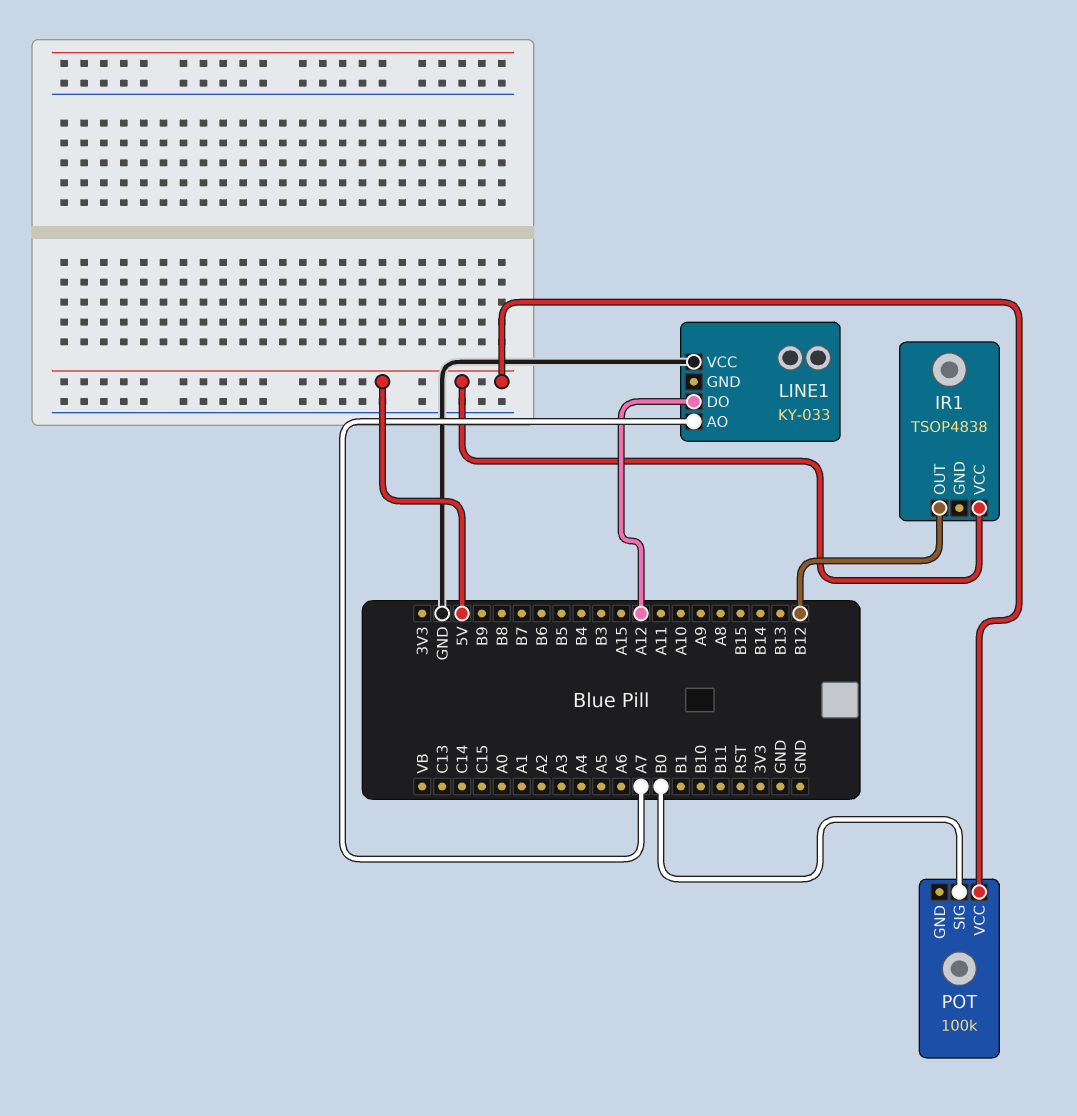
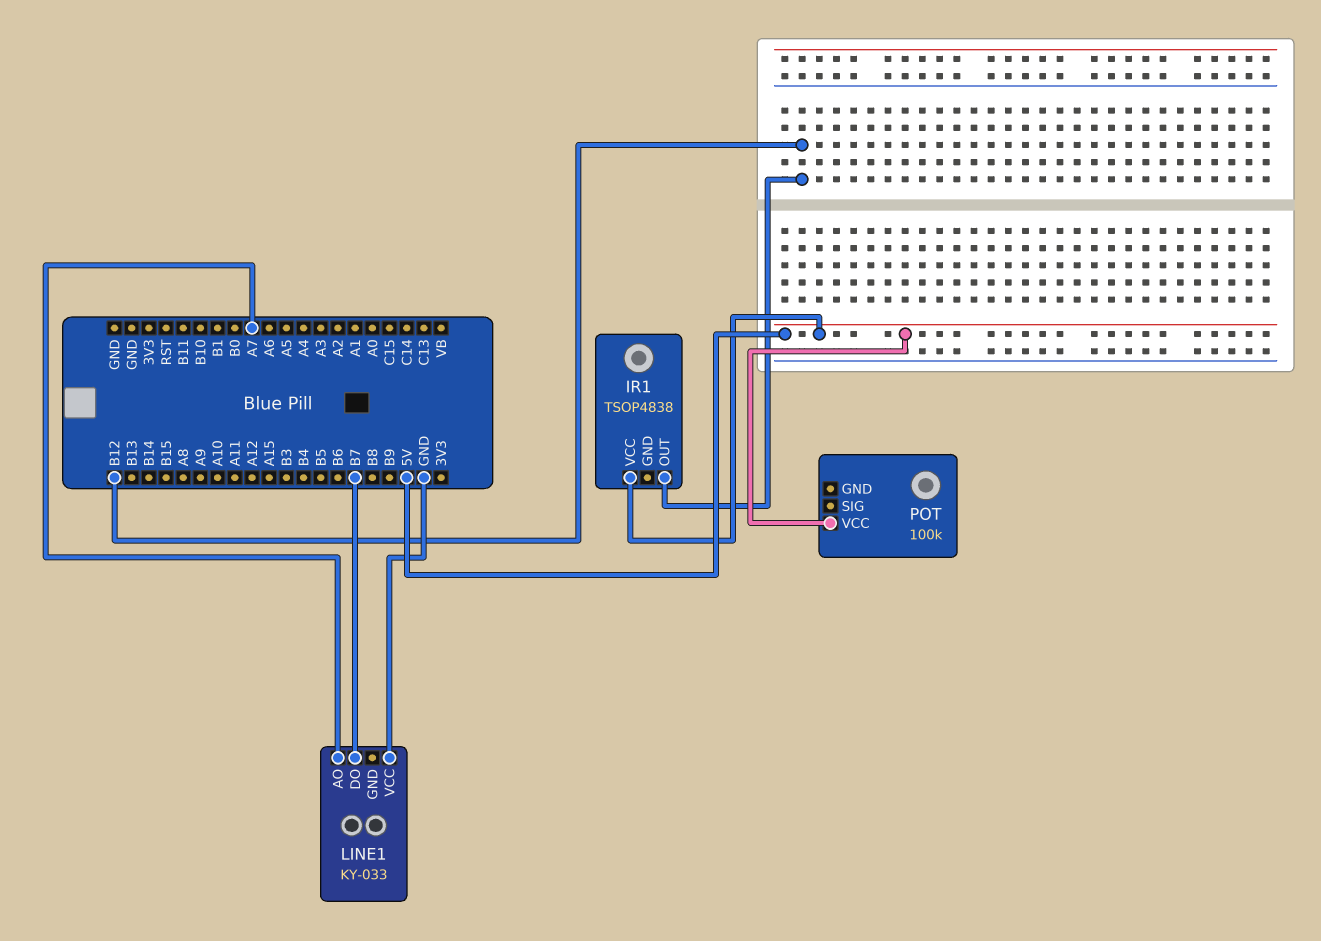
LINE1 pin DO: A12 -> B7
POT pin SIG: B0 -> none

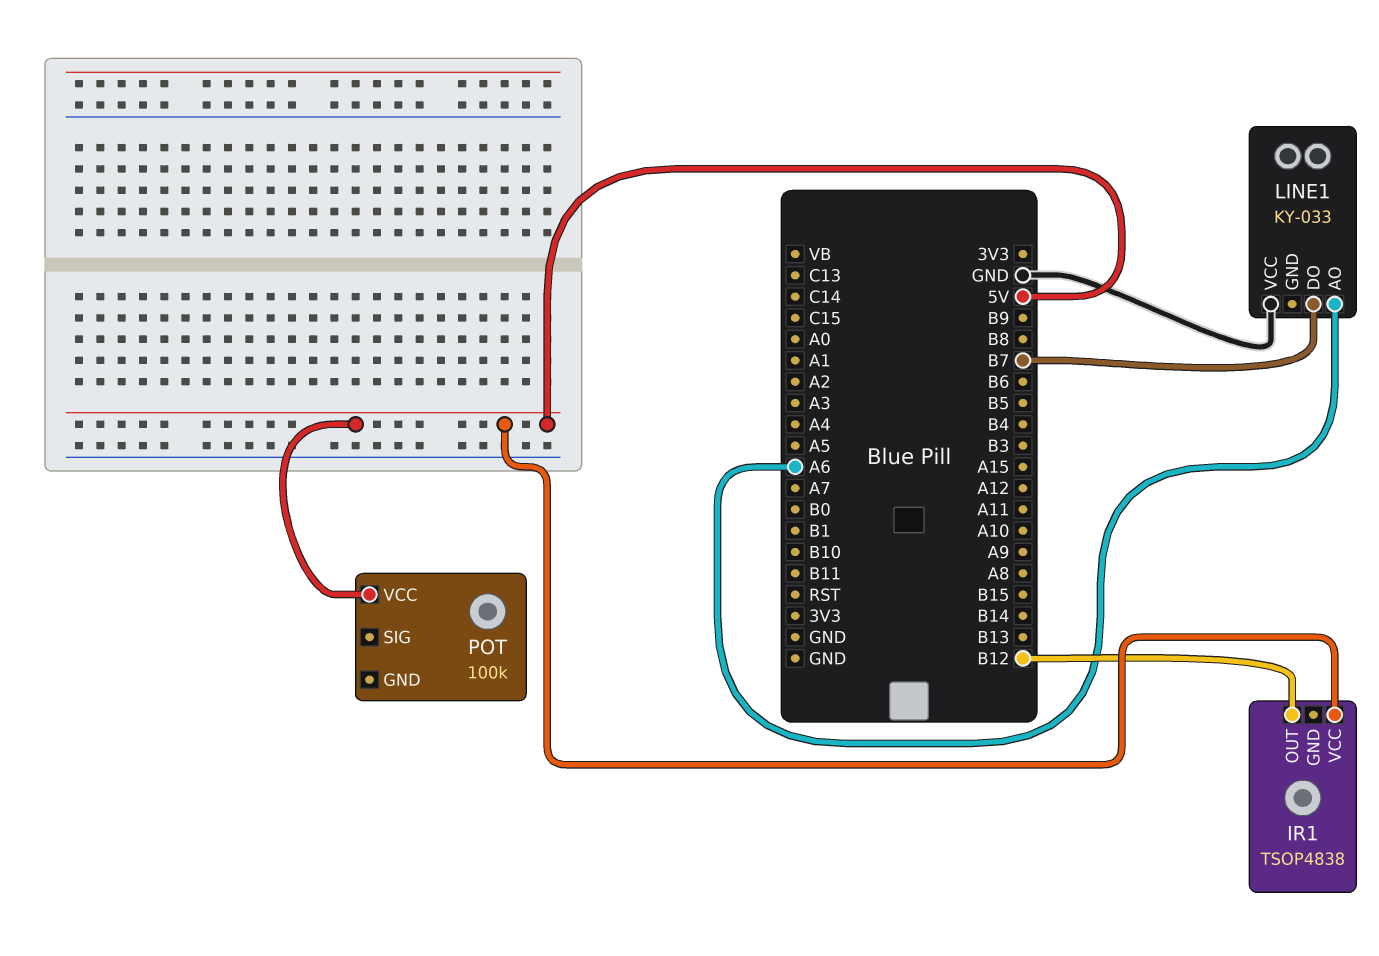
LINE1 pin AO: A7 -> A6

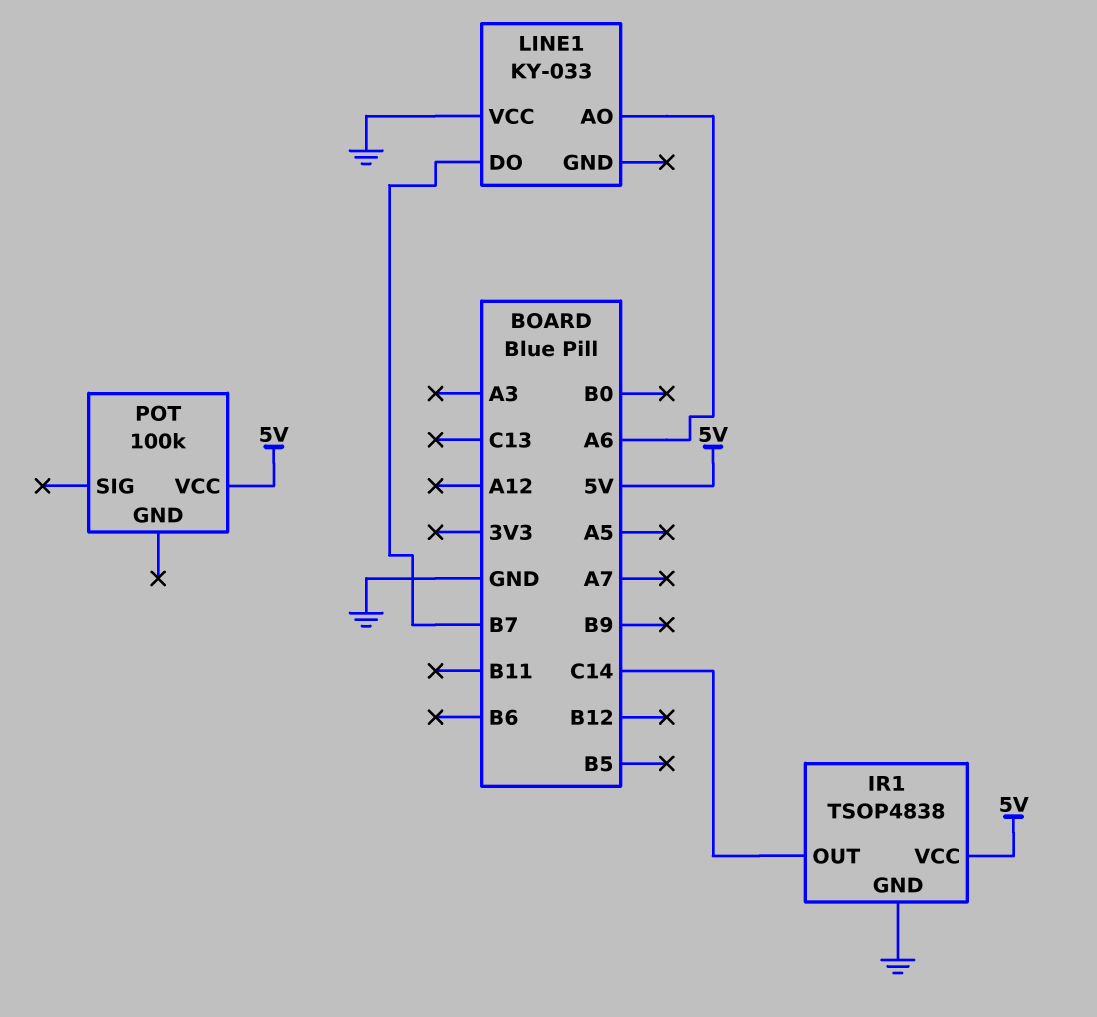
IR1 pin GND: none -> GND
IR1 pin OUT: B12 -> C14

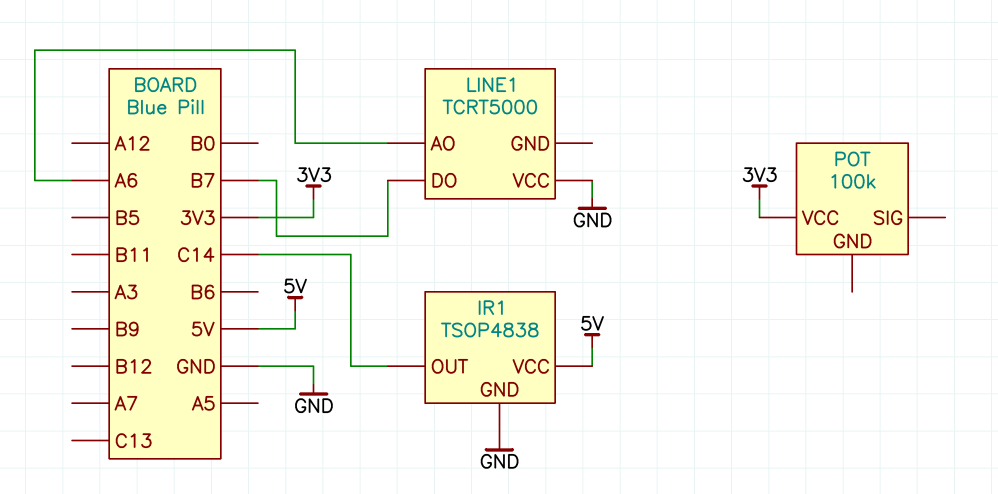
LINE1: KY-033 -> TCRT5000
POT pin VCC: 5V -> 3V3

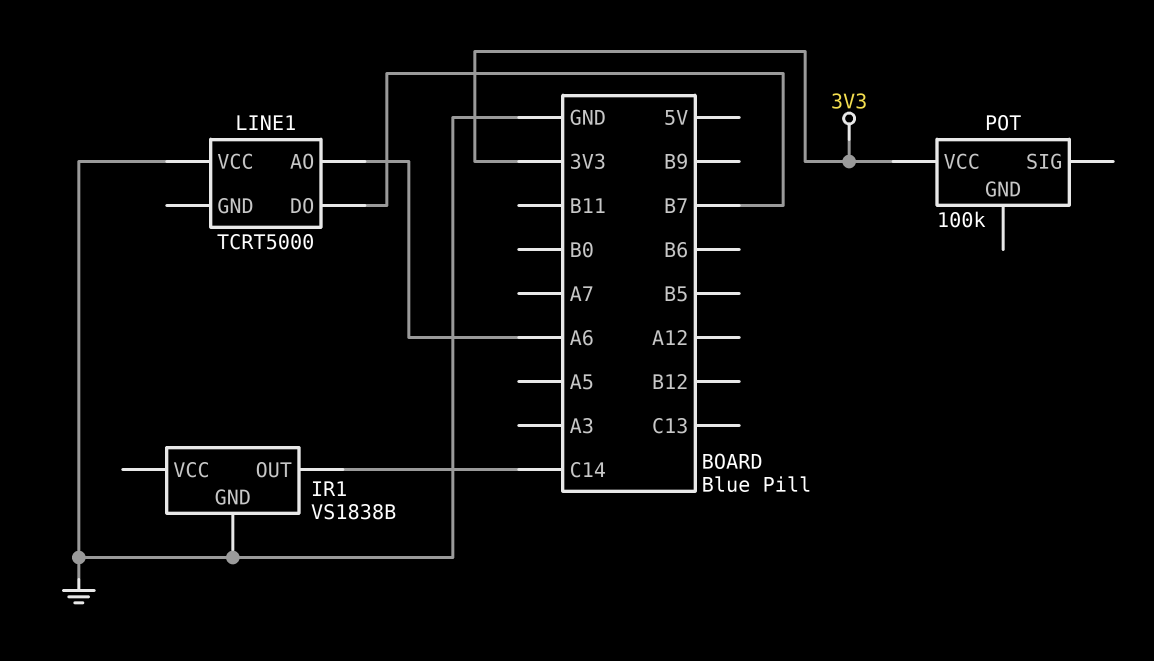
IR1: TSOP4838 -> VS1838B
IR1 pin VCC: 5V -> none

